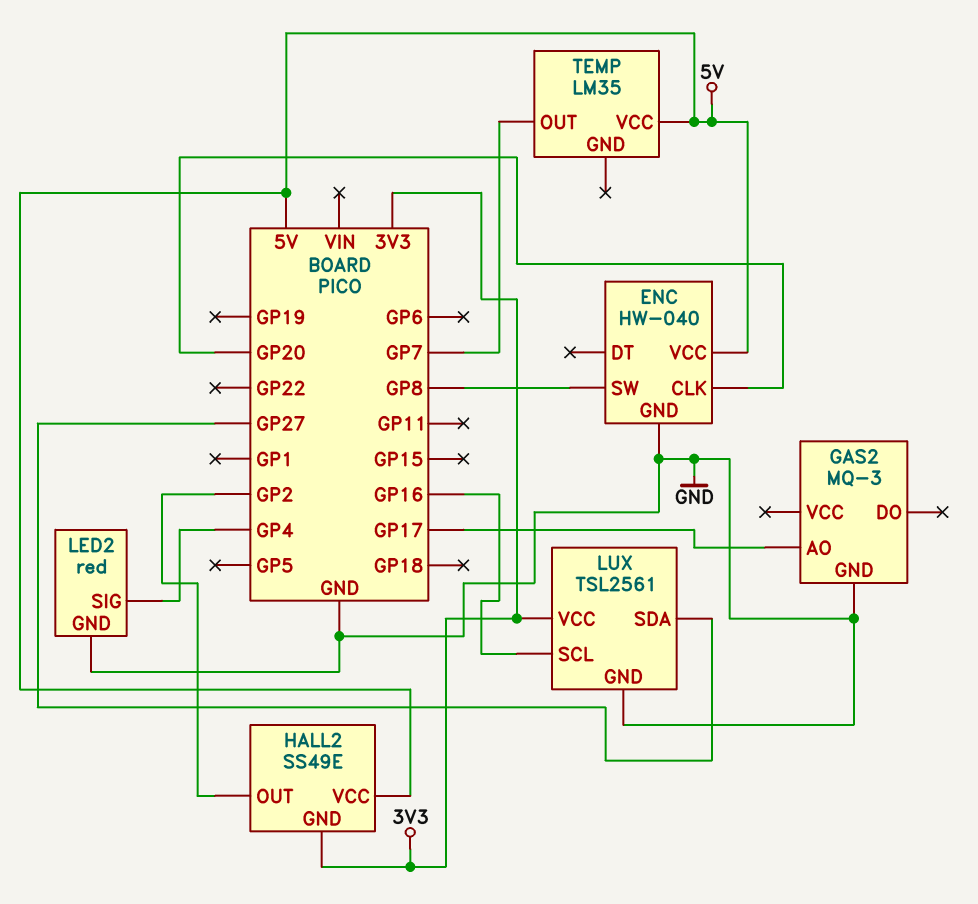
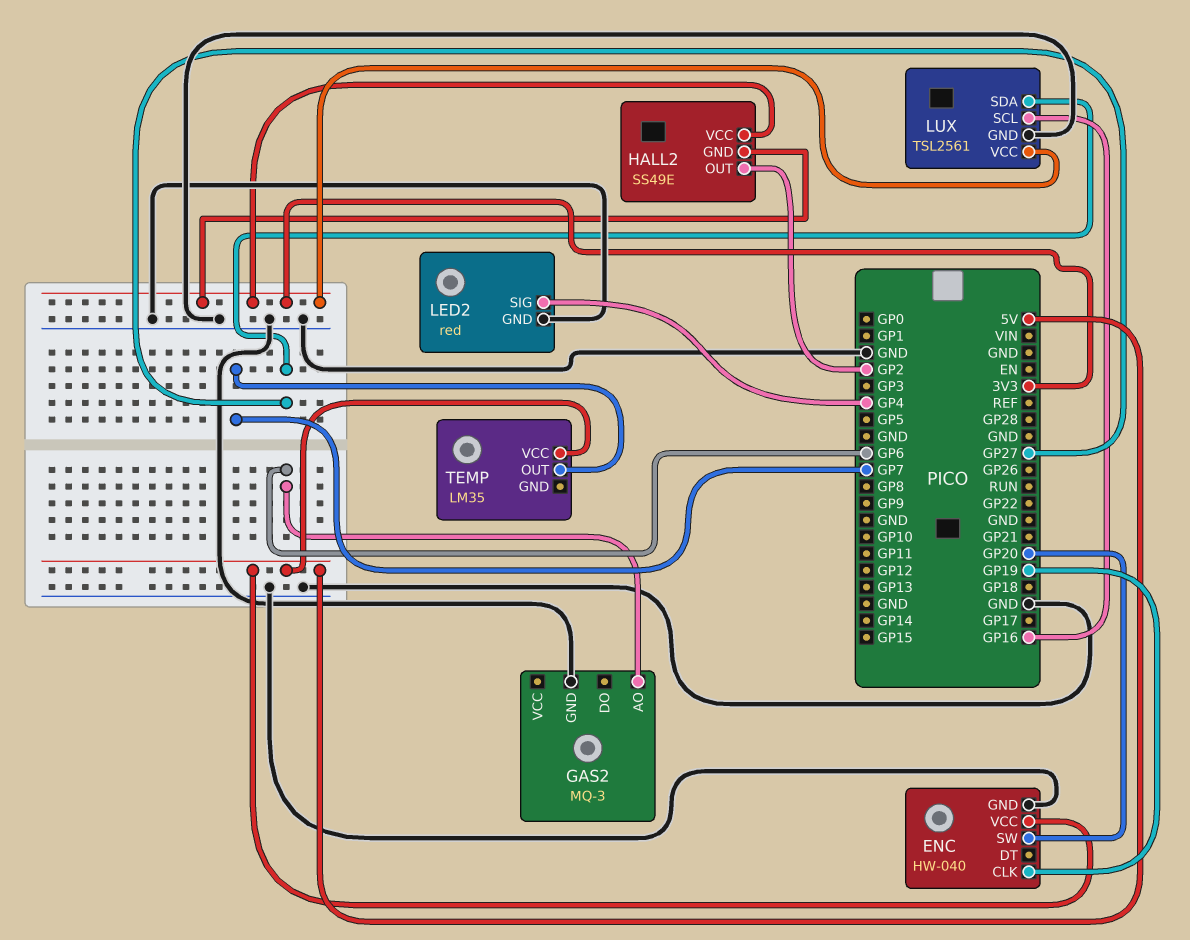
ENC pin CLK: GP20 -> GP19
ENC pin SW: GP8 -> GP20
GAS2 pin AO: GP17 -> GP6
HALL2 pin VCC: 5V -> 3V3

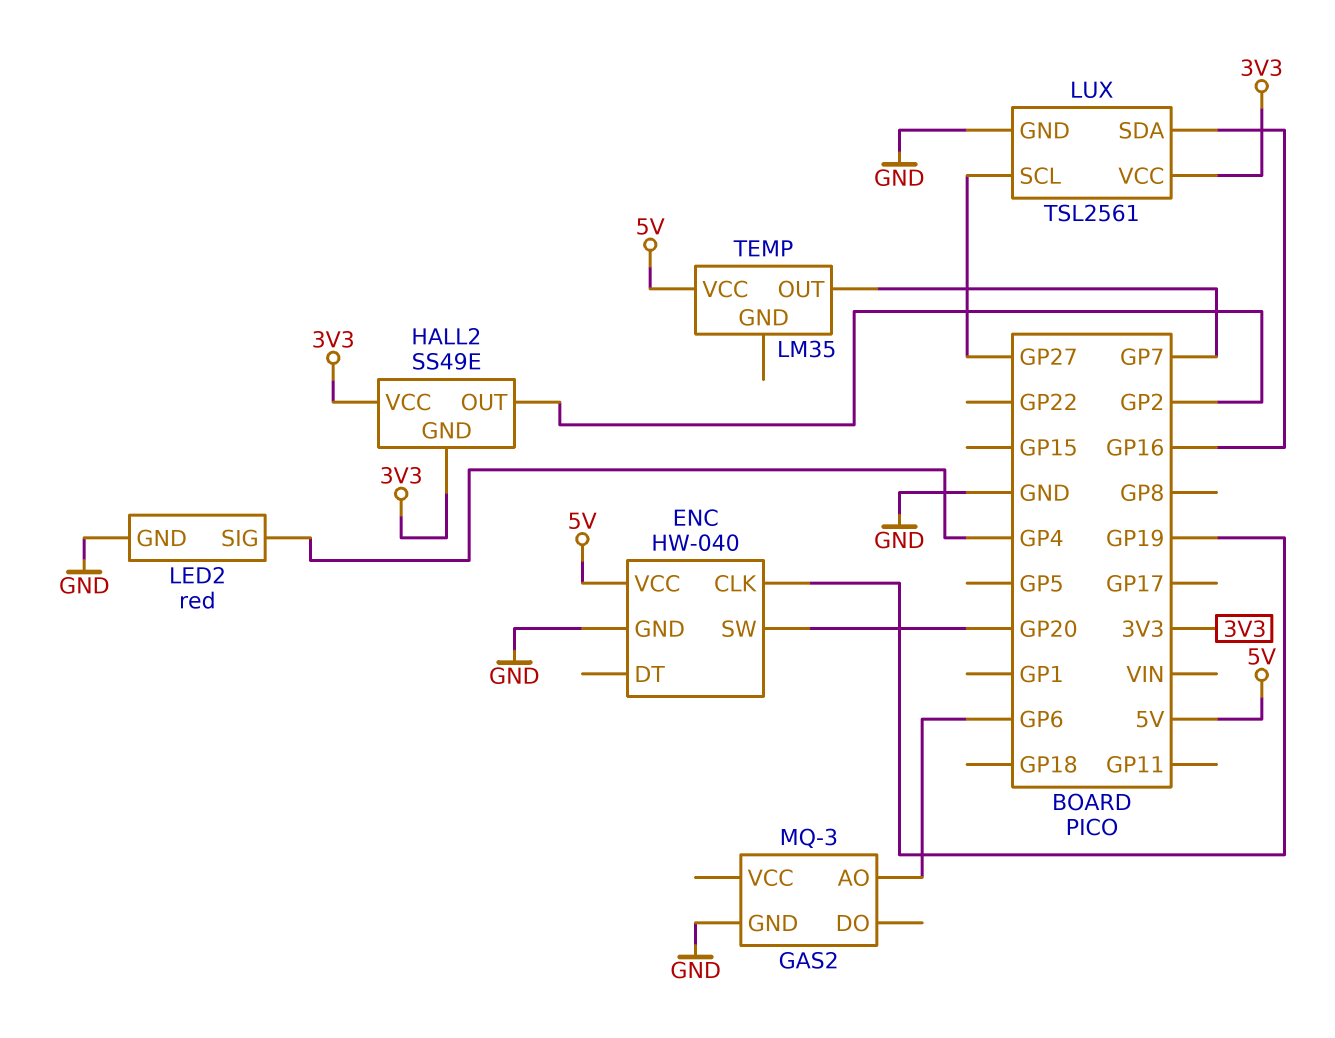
LUX pin SCL: GP16 -> GP27
LUX pin SDA: GP27 -> GP16

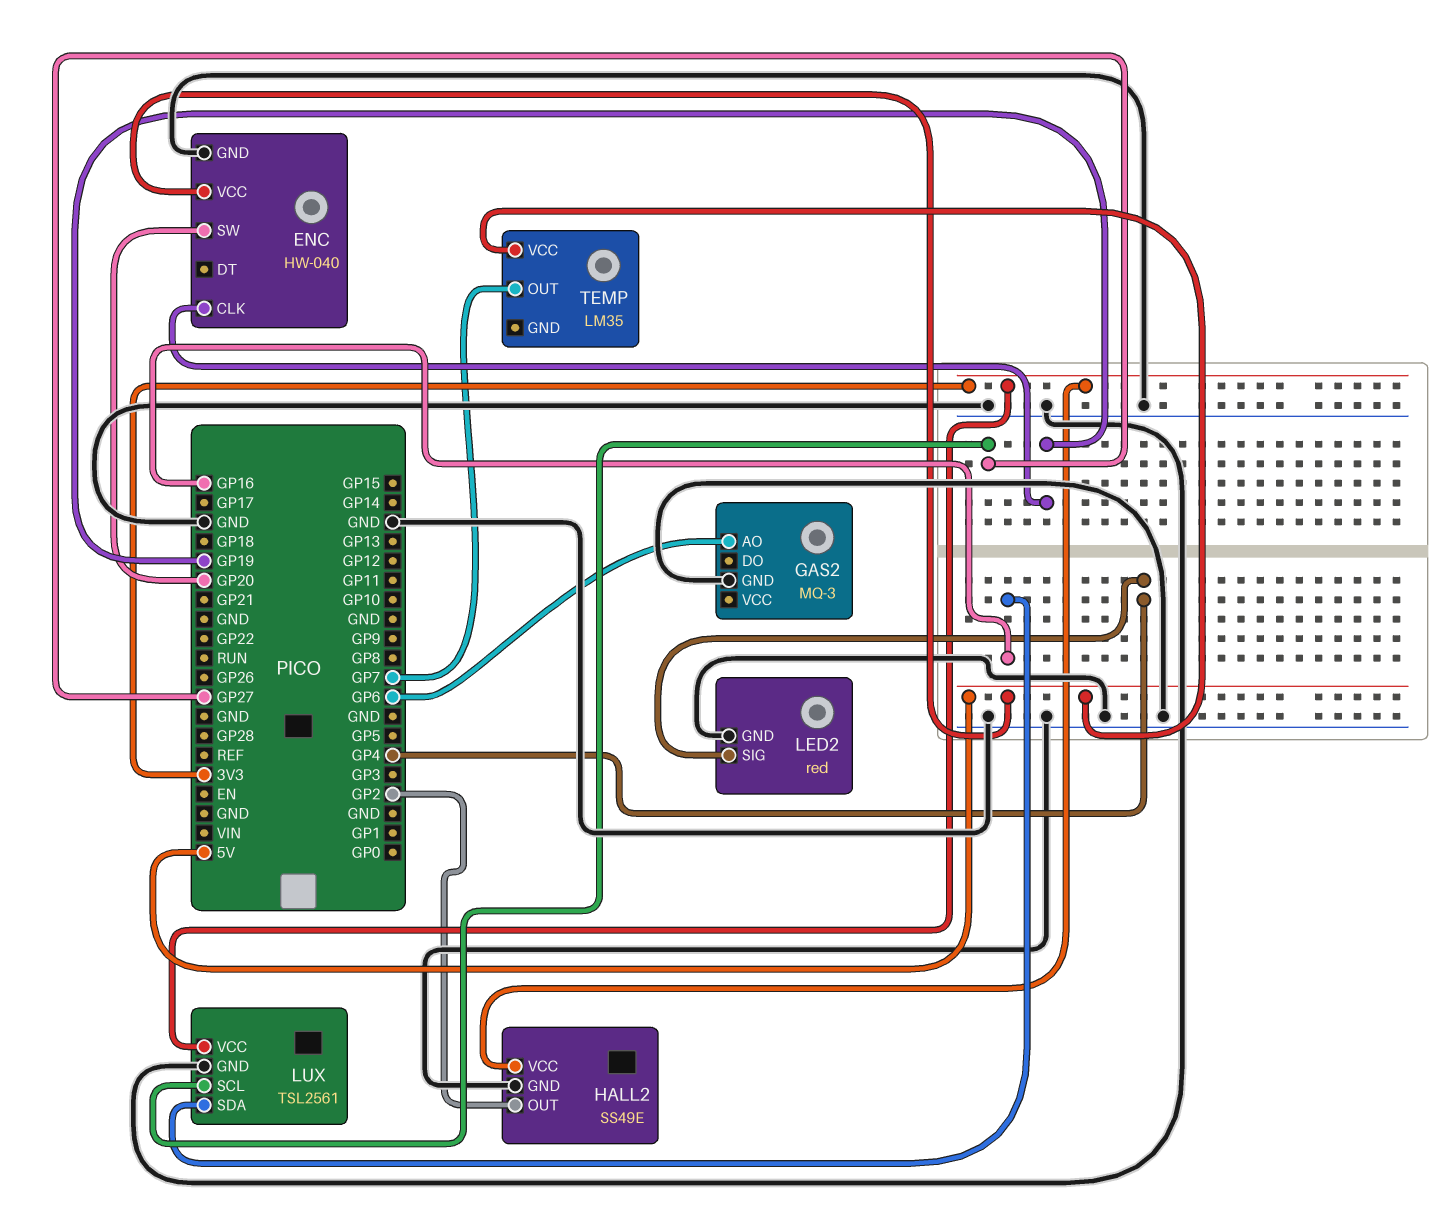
HALL2 pin GND: 3V3 -> GND

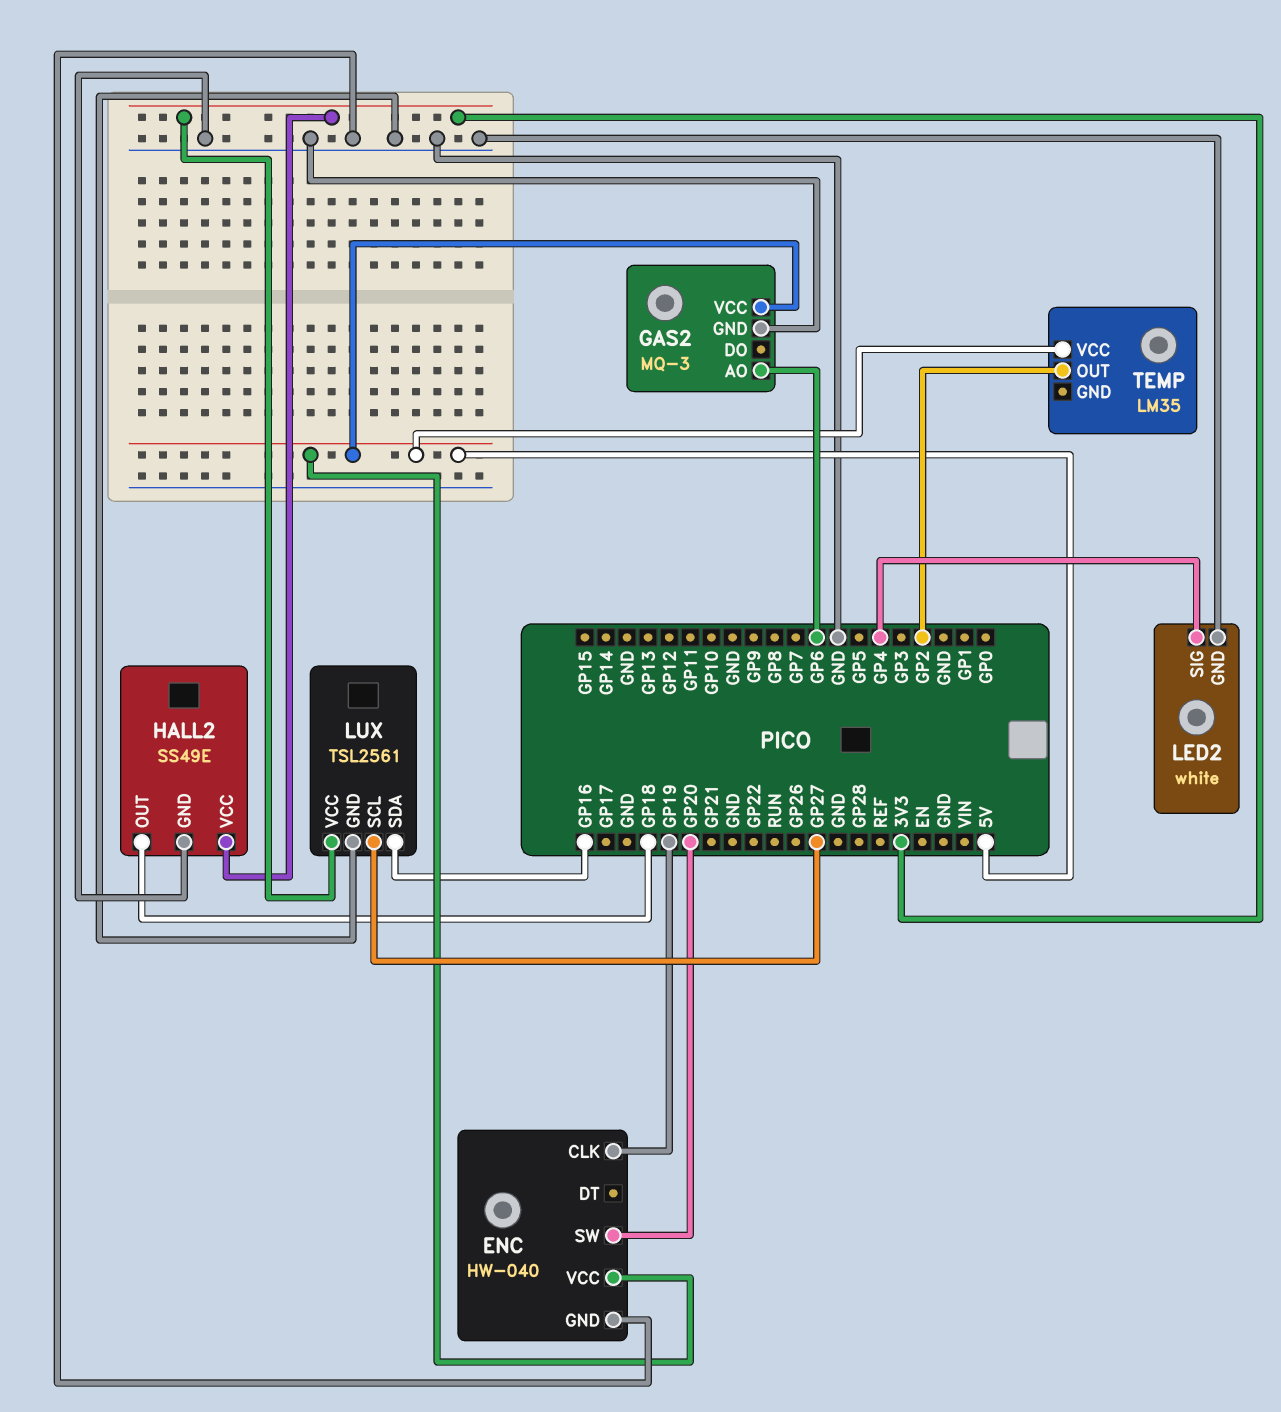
GAS2 pin VCC: none -> 5V
HALL2 pin OUT: GP2 -> GP18
LED2: red -> white
TEMP pin OUT: GP7 -> GP2

